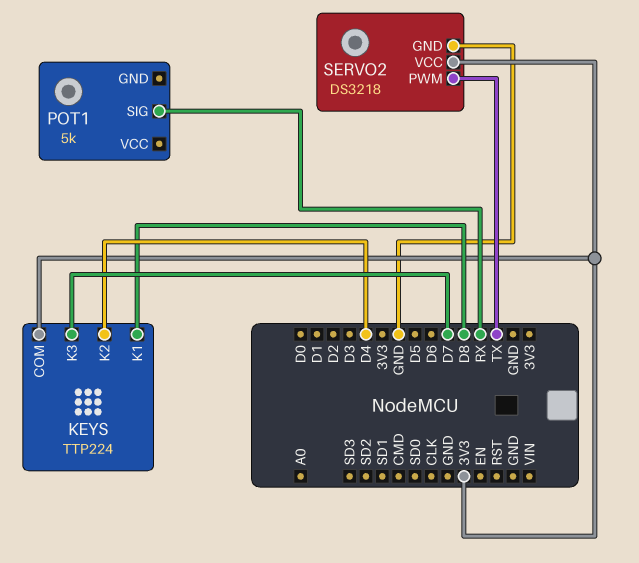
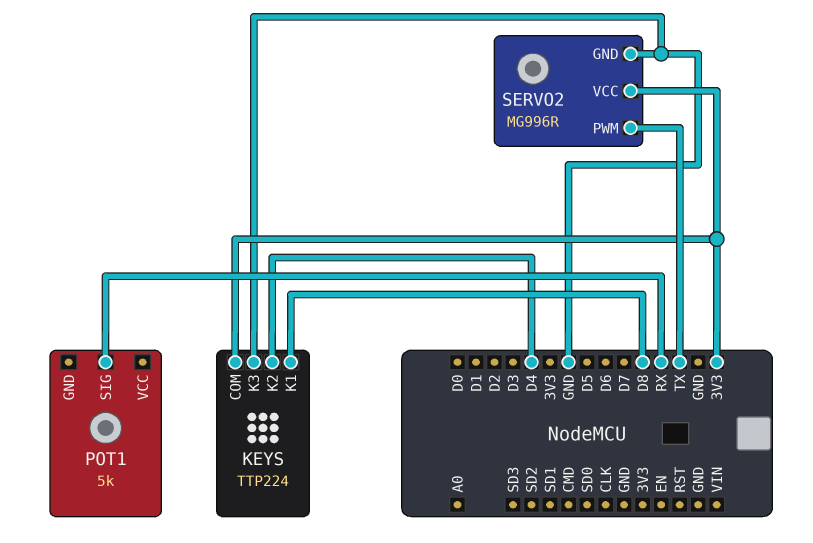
KEYS pin K3: D7 -> GND
SERVO2: DS3218 -> MG996R

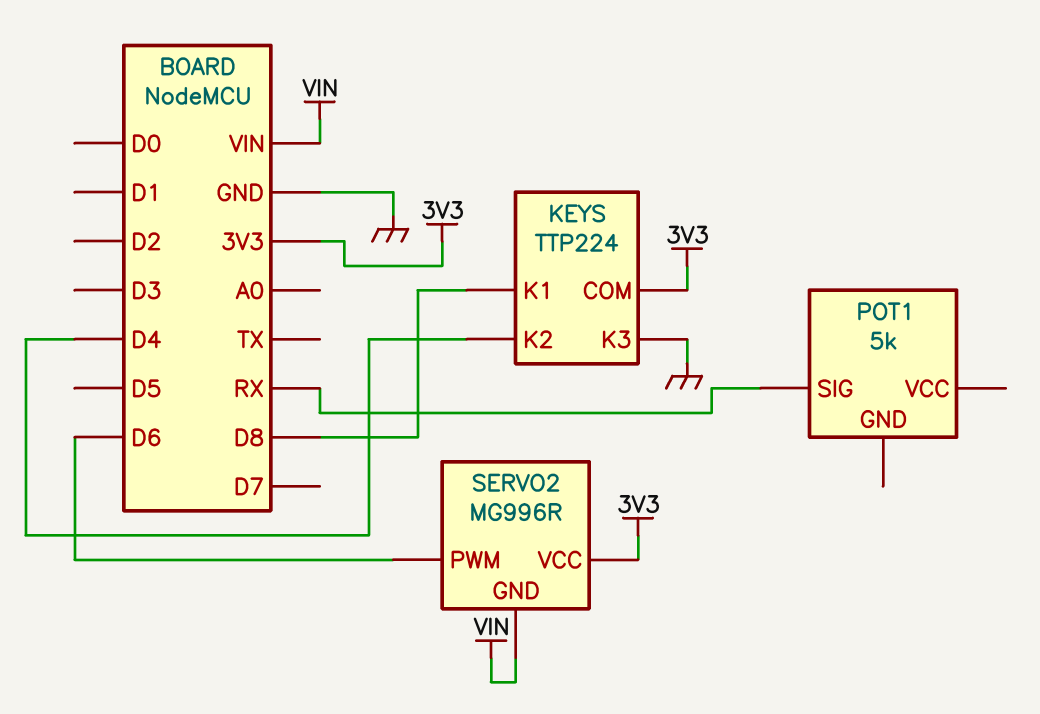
SERVO2 pin GND: GND -> VIN
SERVO2 pin PWM: TX -> D6

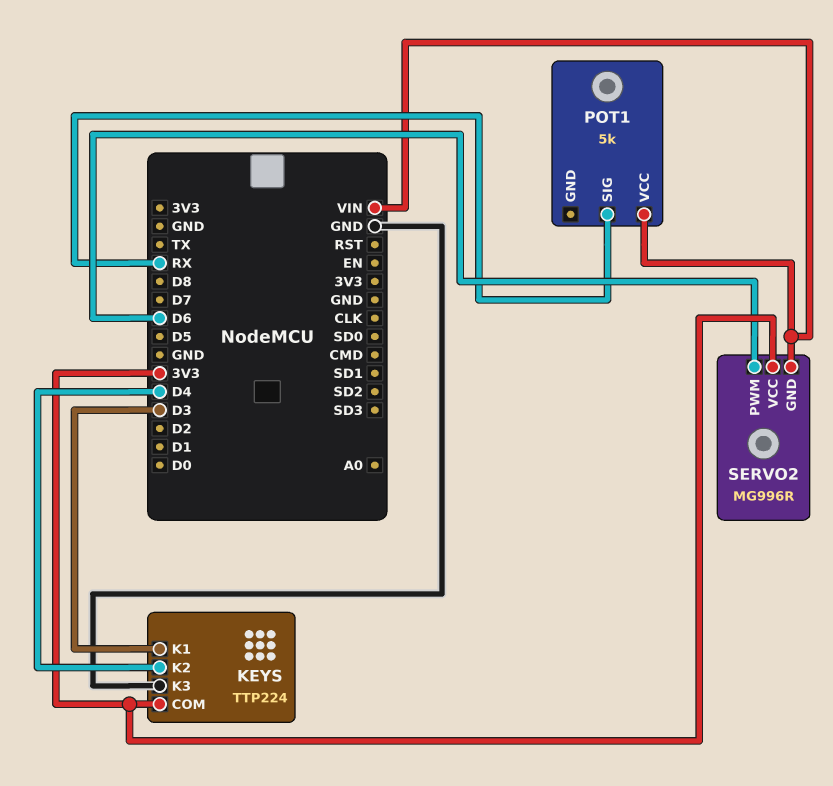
KEYS pin K1: D8 -> D3
POT1 pin VCC: none -> VIN

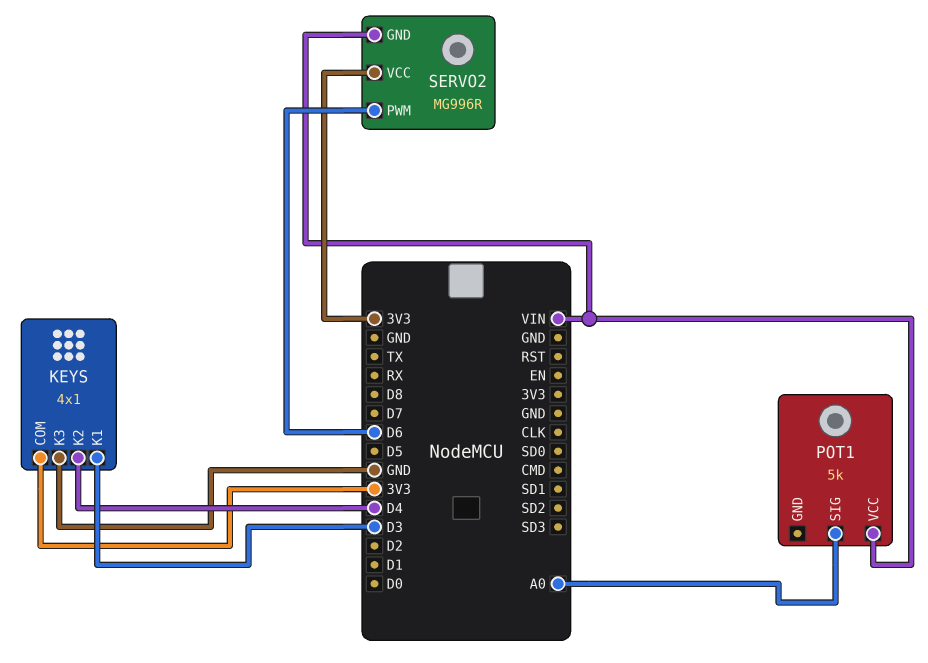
KEYS: TTP224 -> 4x1
POT1 pin SIG: RX -> A0

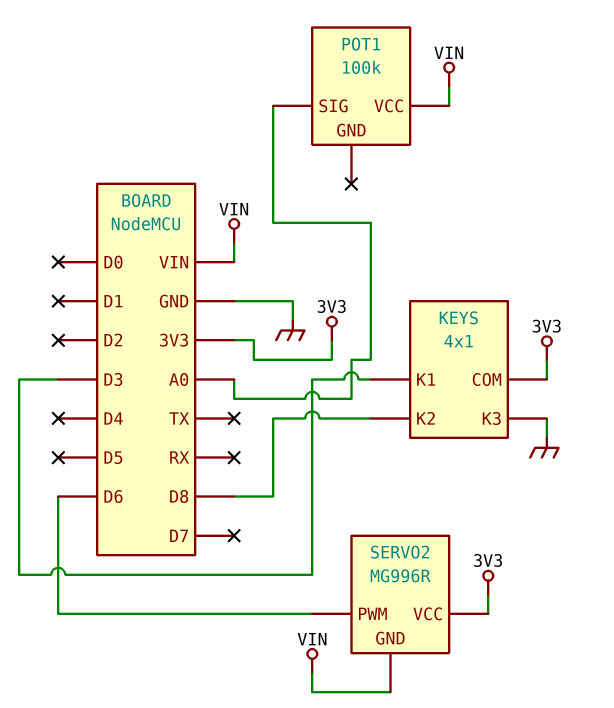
KEYS pin K2: D4 -> D8
POT1: 5k -> 100k

